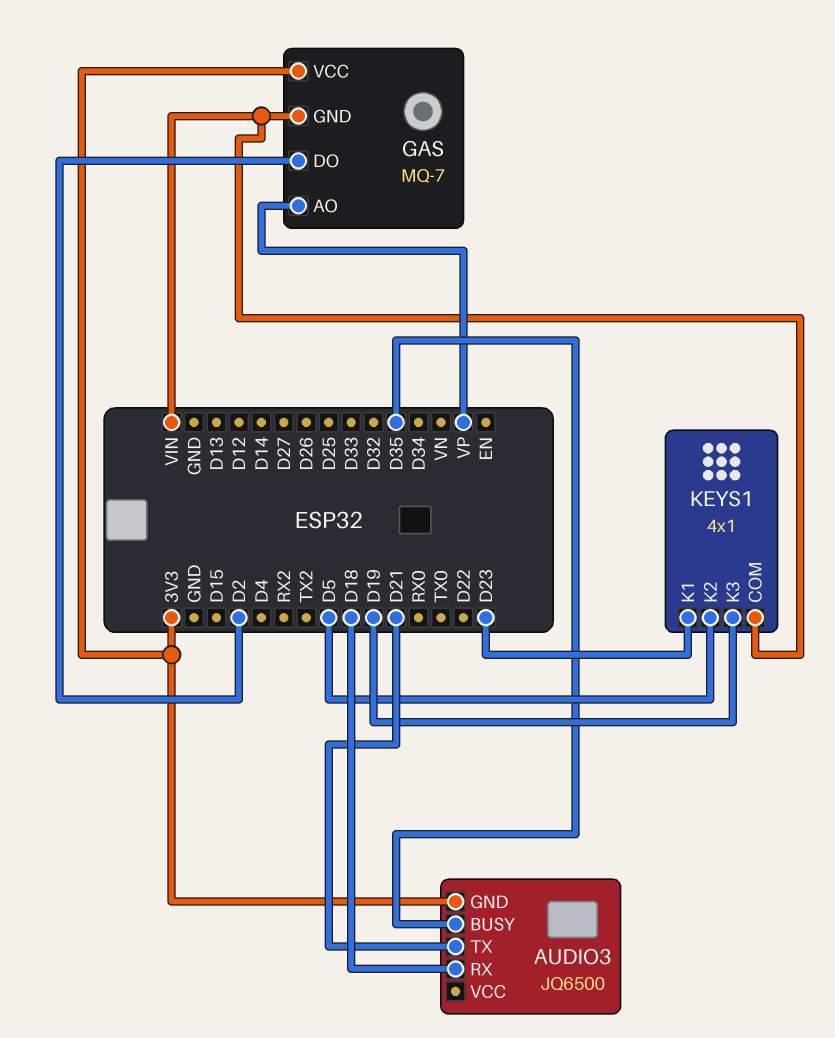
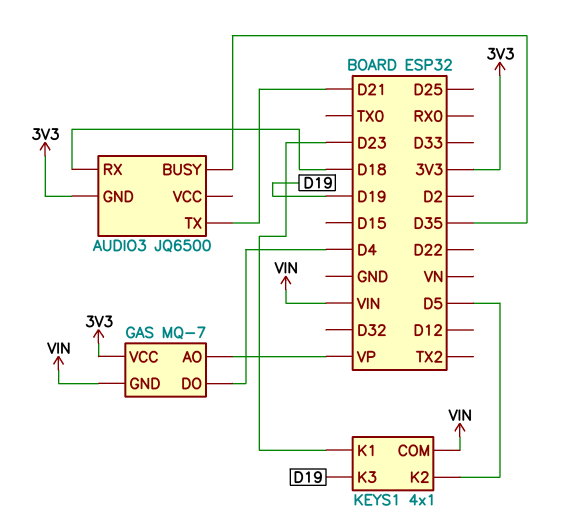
GAS pin DO: D2 -> D4

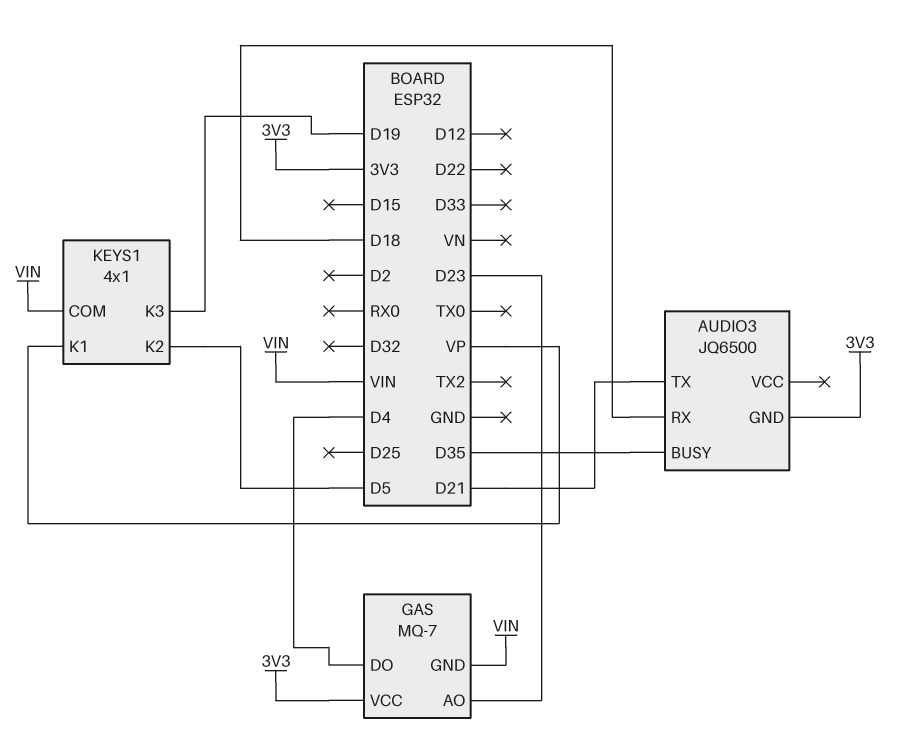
GAS pin AO: VP -> D23
KEYS1 pin K1: D23 -> VP

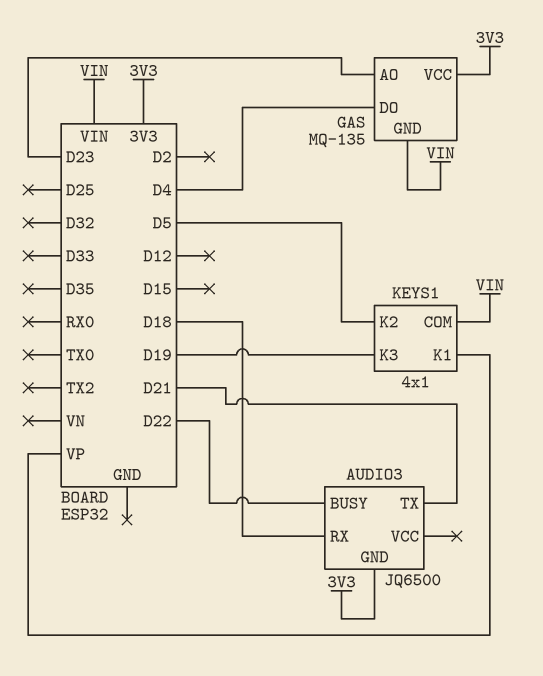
AUDIO3 pin BUSY: D35 -> D22
GAS: MQ-7 -> MQ-135

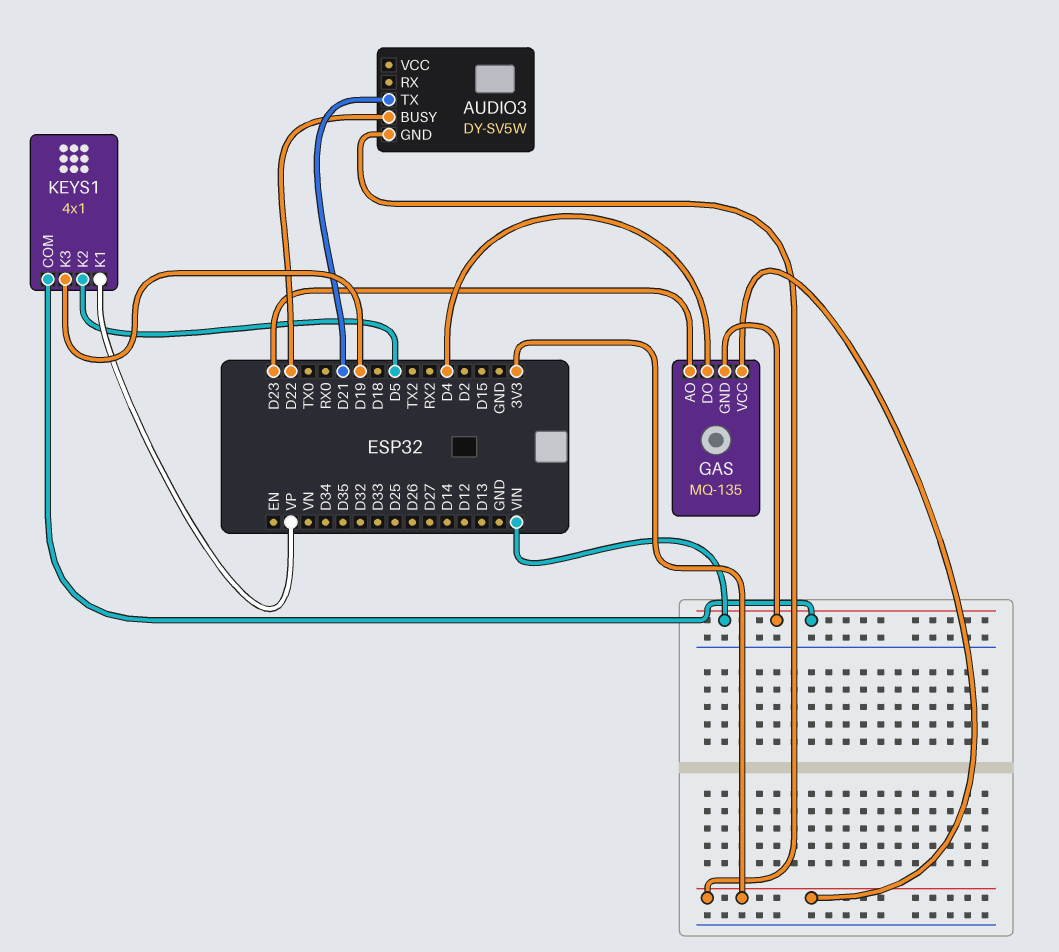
AUDIO3: JQ6500 -> DY-SV5W
AUDIO3 pin RX: D18 -> none

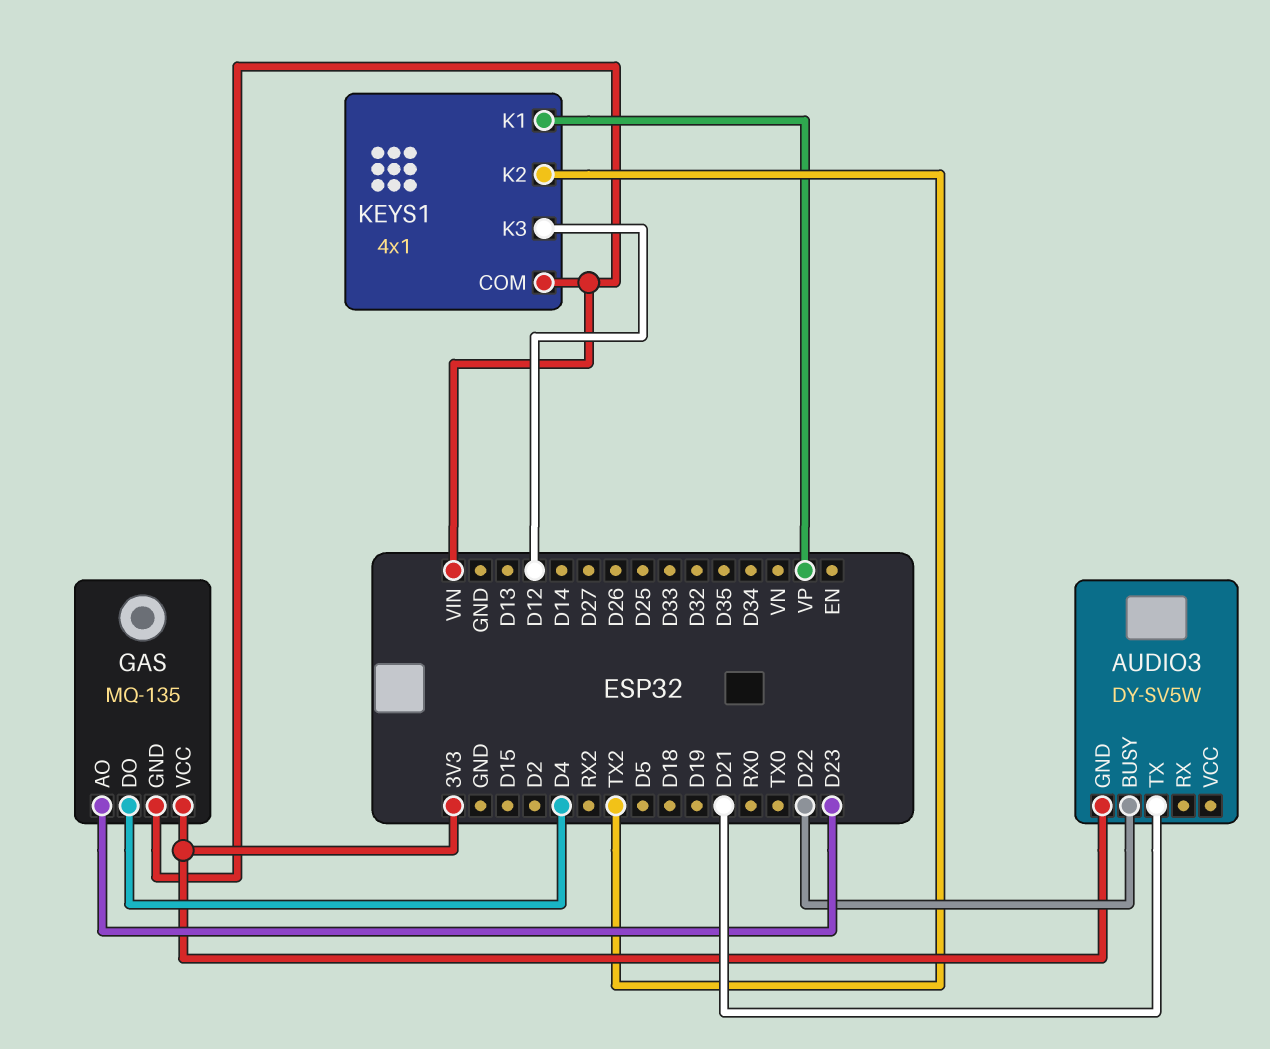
KEYS1 pin K2: D5 -> TX2
KEYS1 pin K3: D19 -> D12

